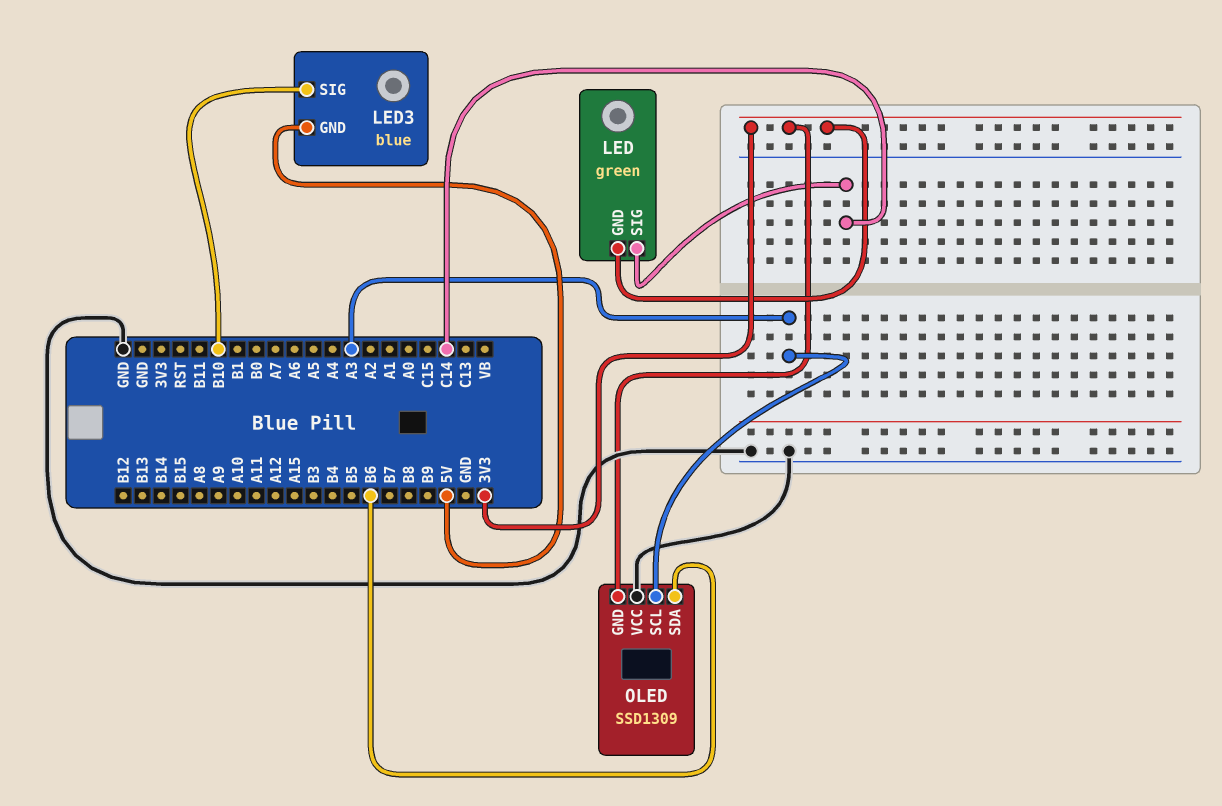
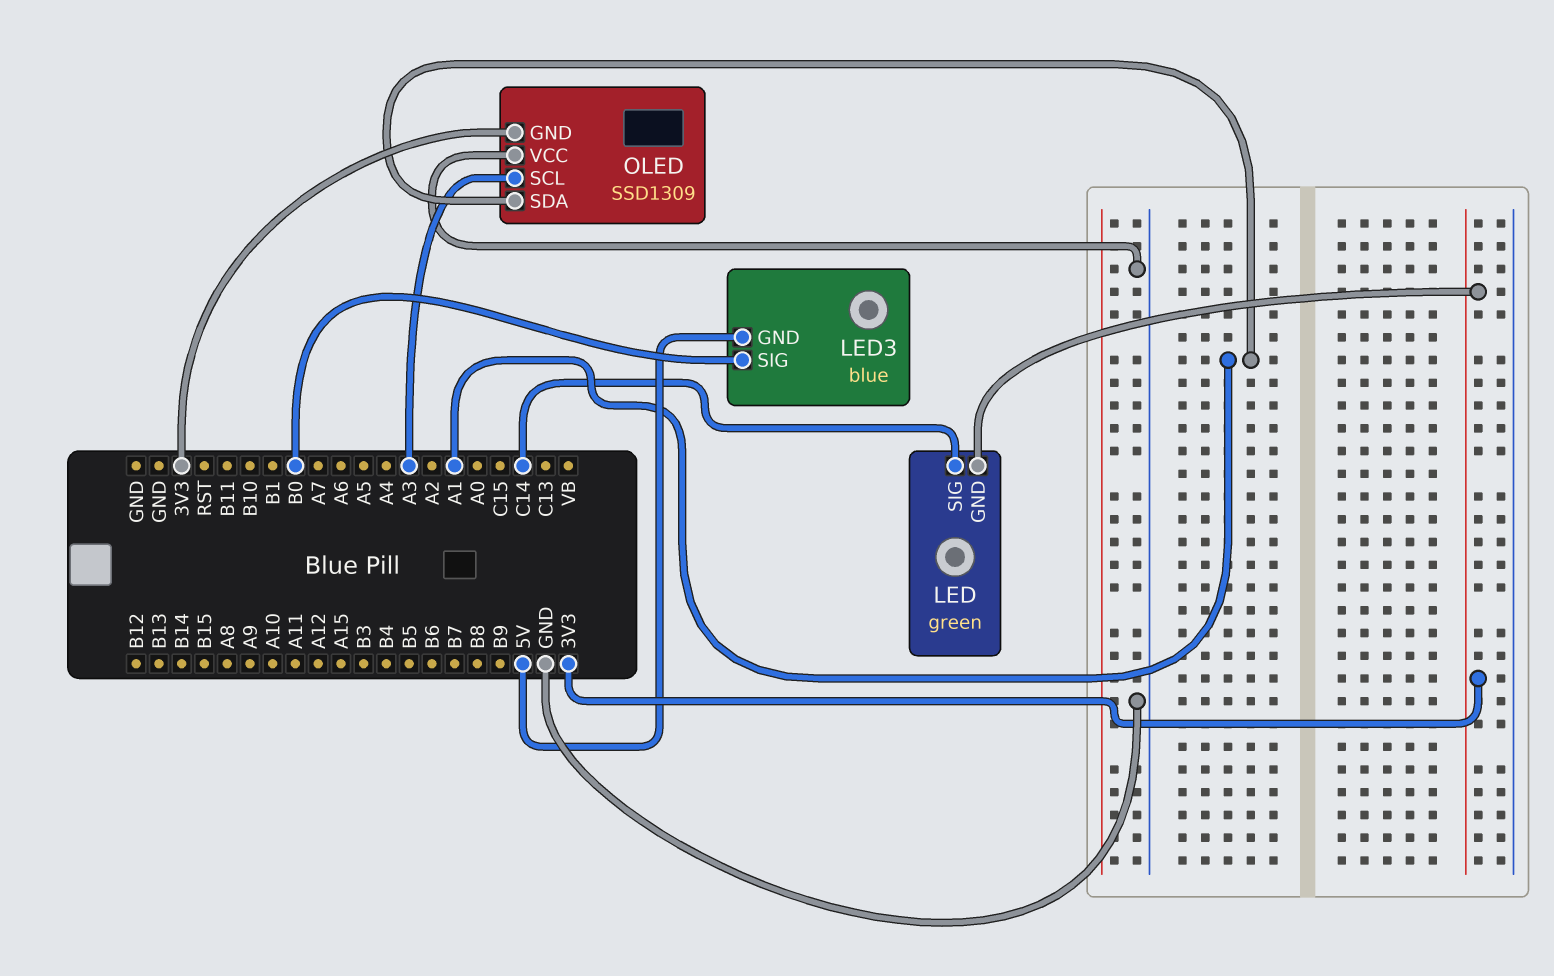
LED3 pin SIG: B10 -> B0
OLED pin SDA: B6 -> A1

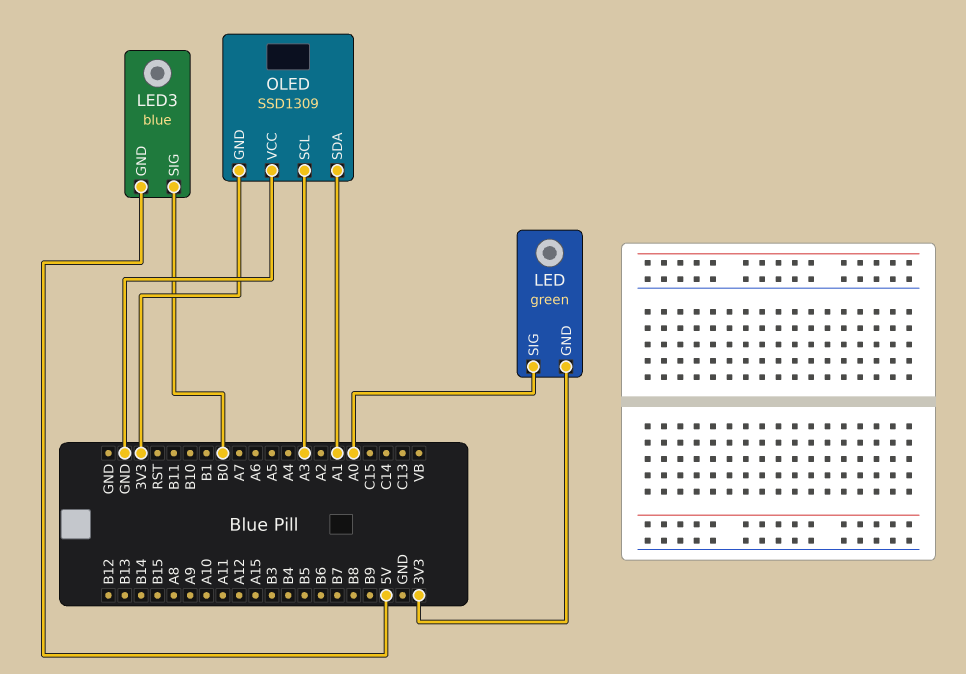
LED pin SIG: C14 -> A0

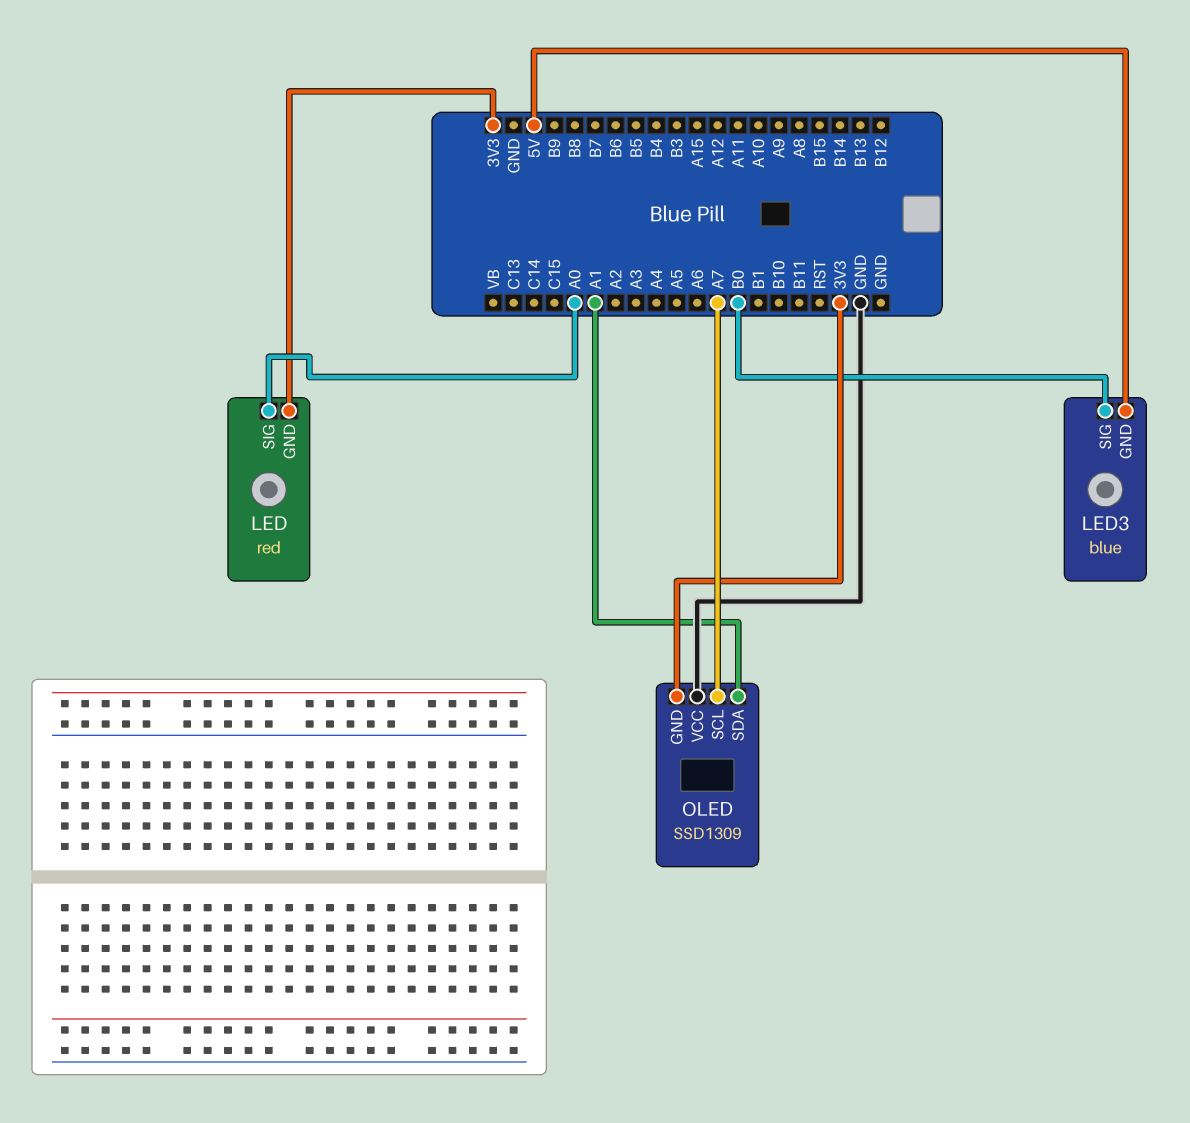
LED: green -> red
OLED pin SCL: A3 -> A7

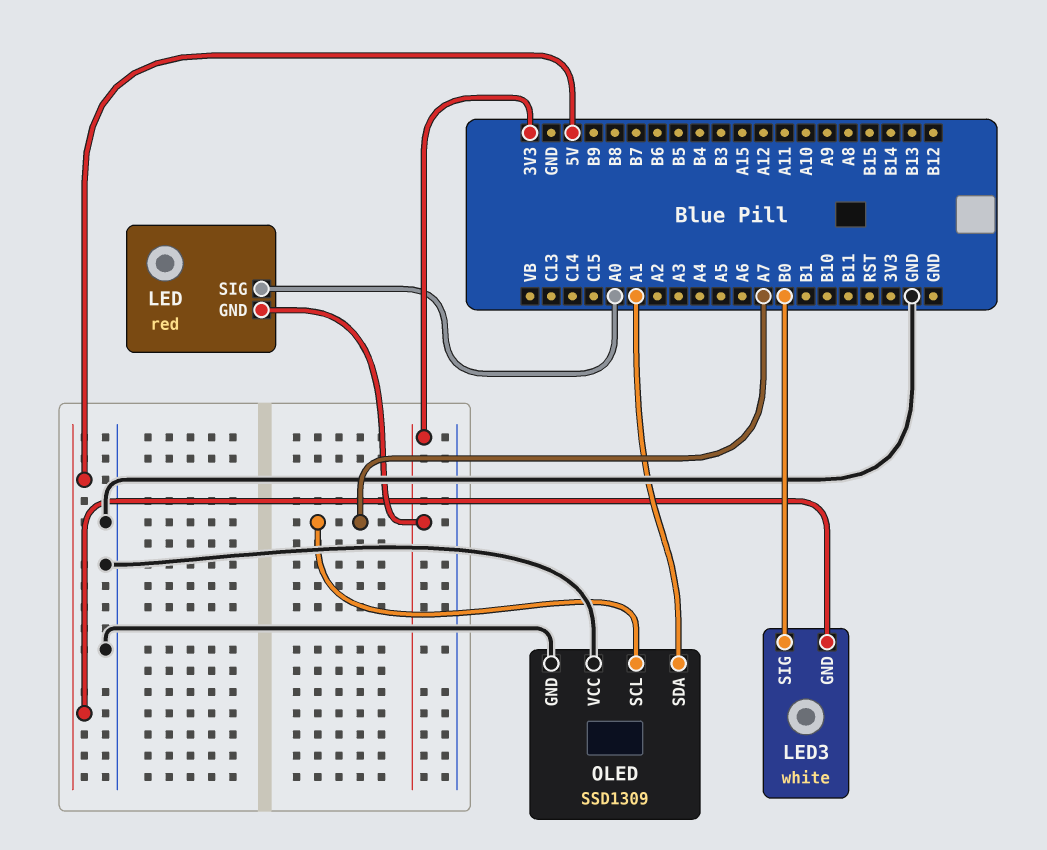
LED3: blue -> white
OLED pin GND: 3V3 -> GND

